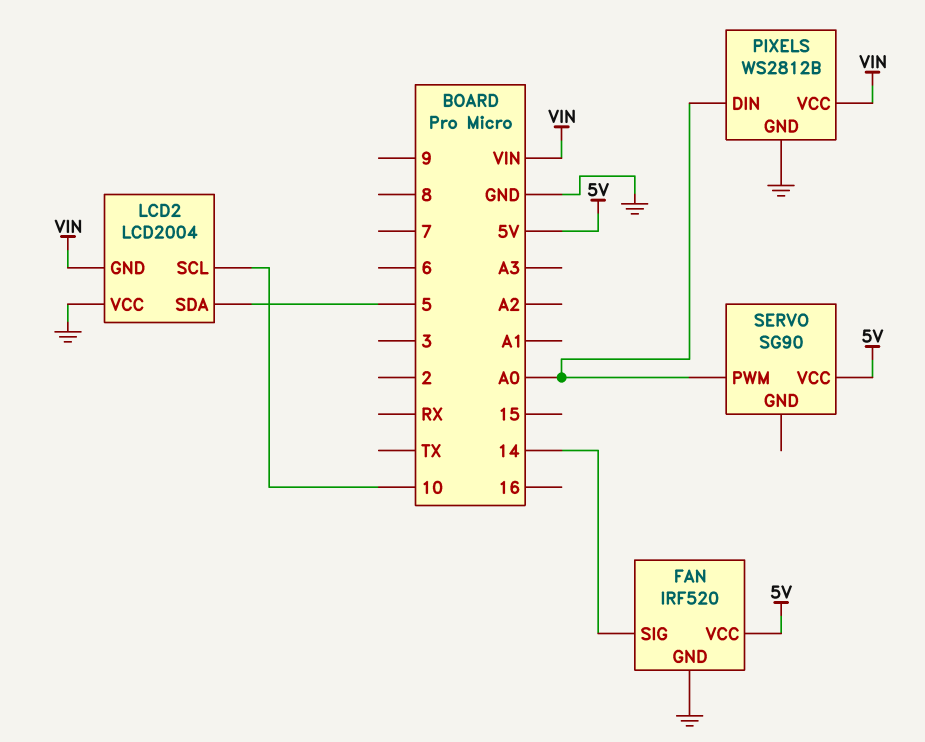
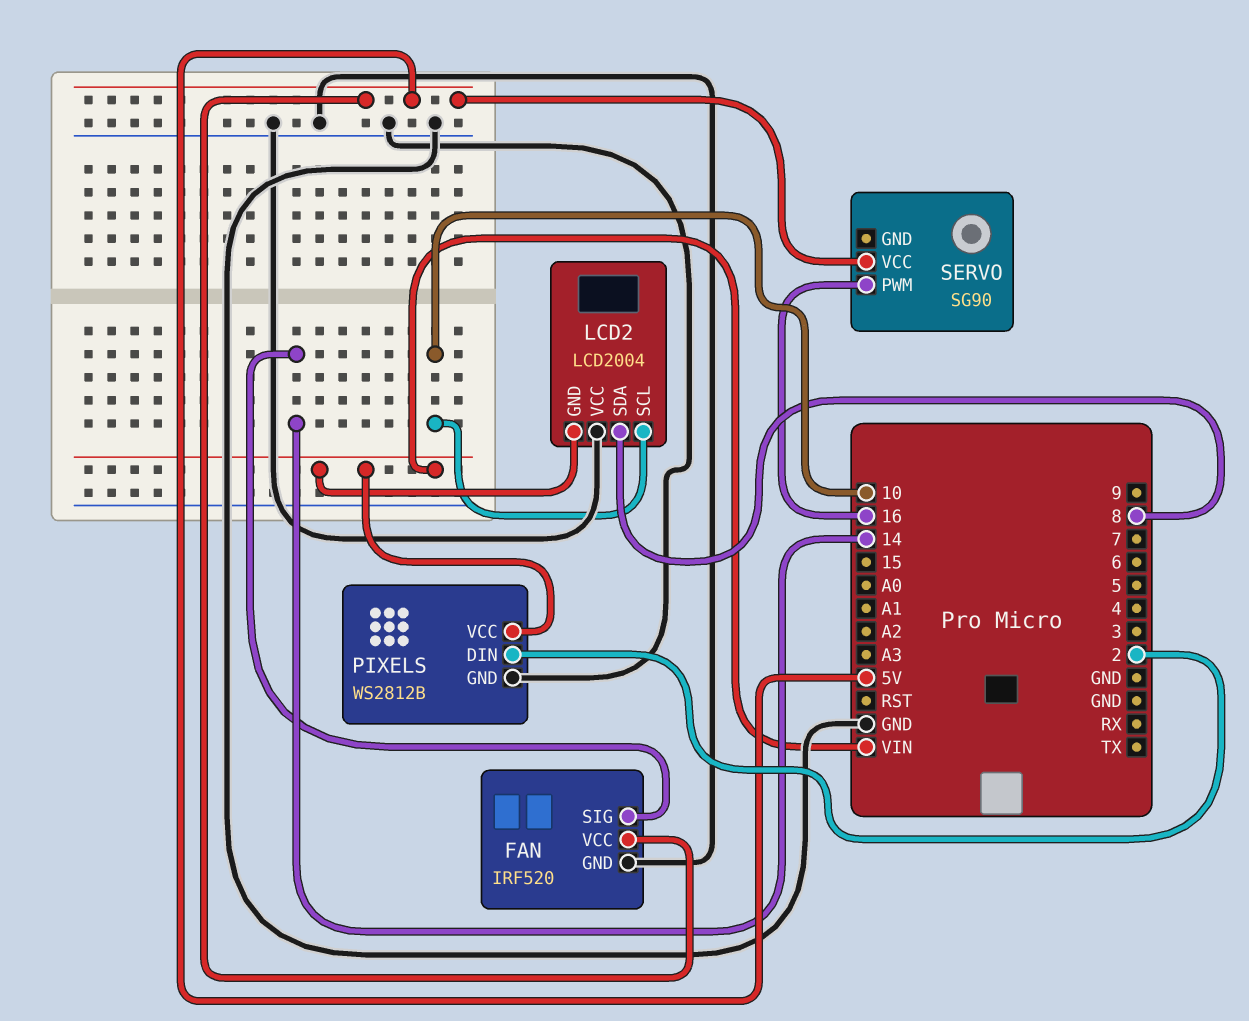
LCD2 pin SDA: 5 -> 8
PIXELS pin DIN: A0 -> 2
SERVO pin PWM: A0 -> 16

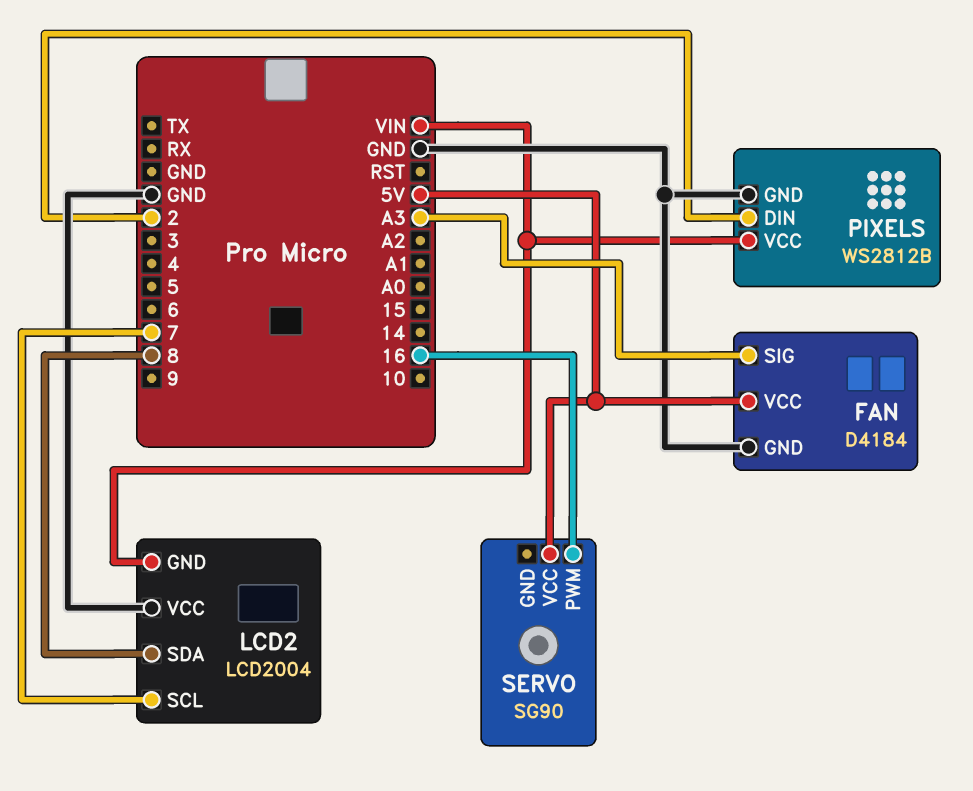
FAN: IRF520 -> D4184
FAN pin SIG: 14 -> A3
LCD2 pin SCL: 10 -> 7

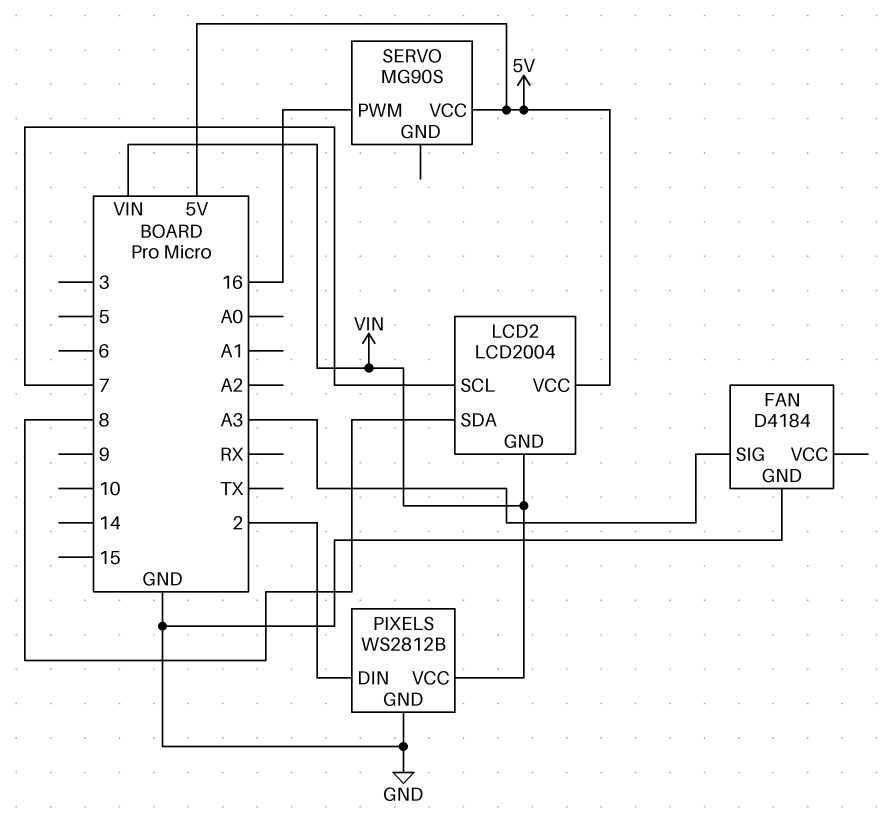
FAN pin VCC: 5V -> none
LCD2 pin VCC: GND -> 5V
SERVO: SG90 -> MG90S

